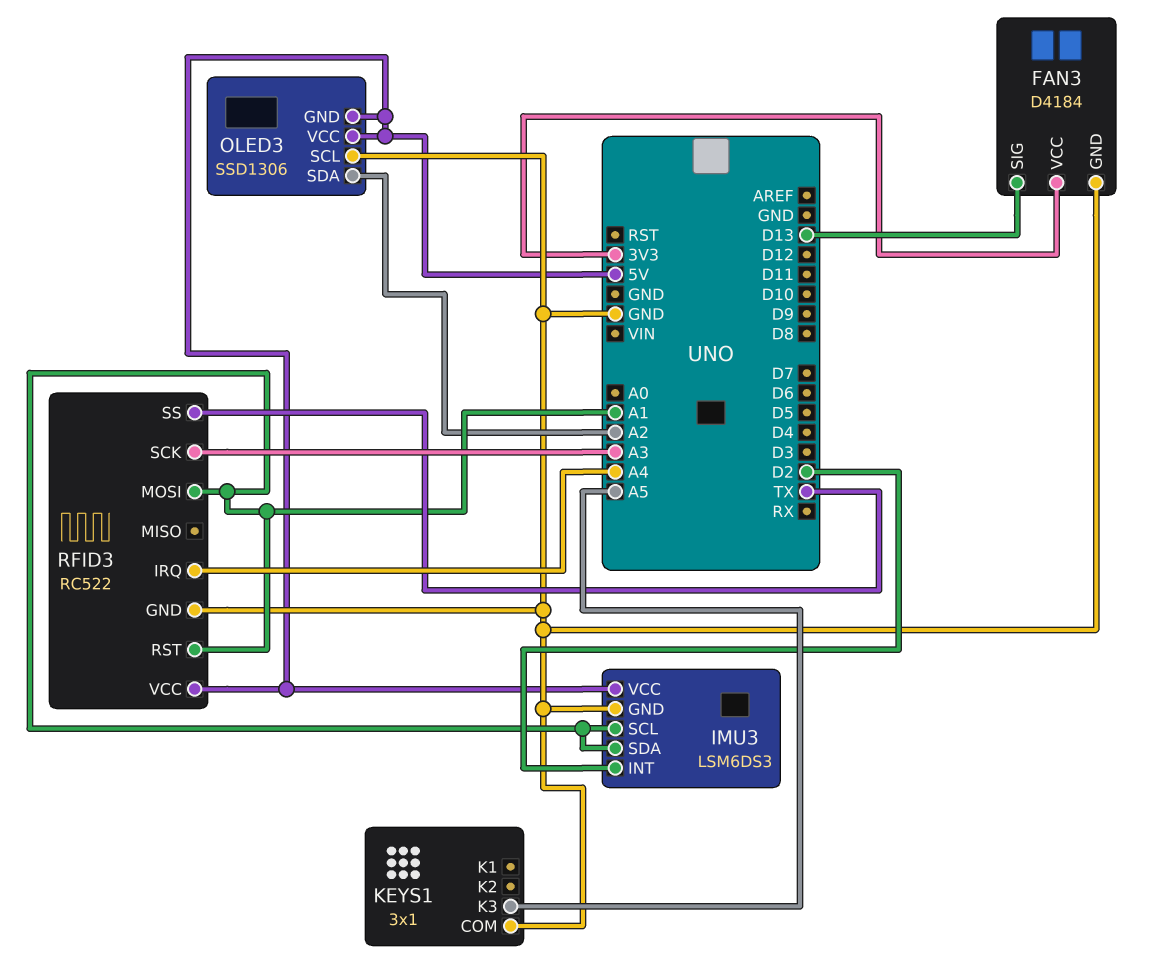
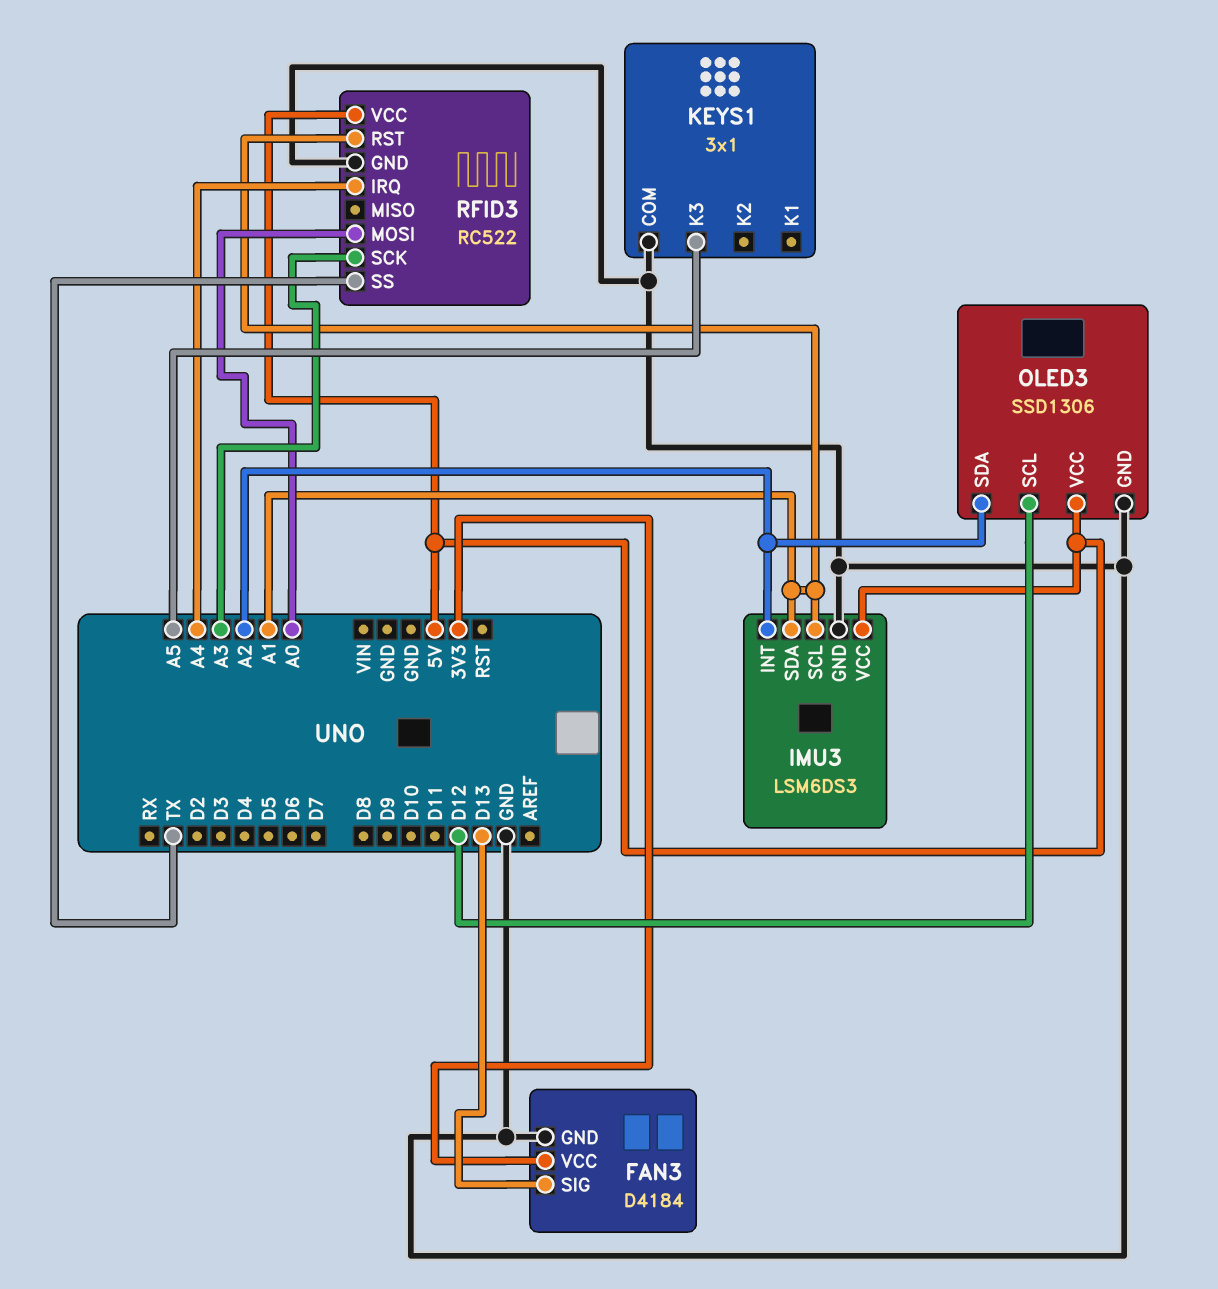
IMU3 pin INT: D2 -> A2
OLED3 pin GND: 5V -> GND
OLED3 pin SCL: GND -> D12
RFID3 pin MOSI: A1 -> A0

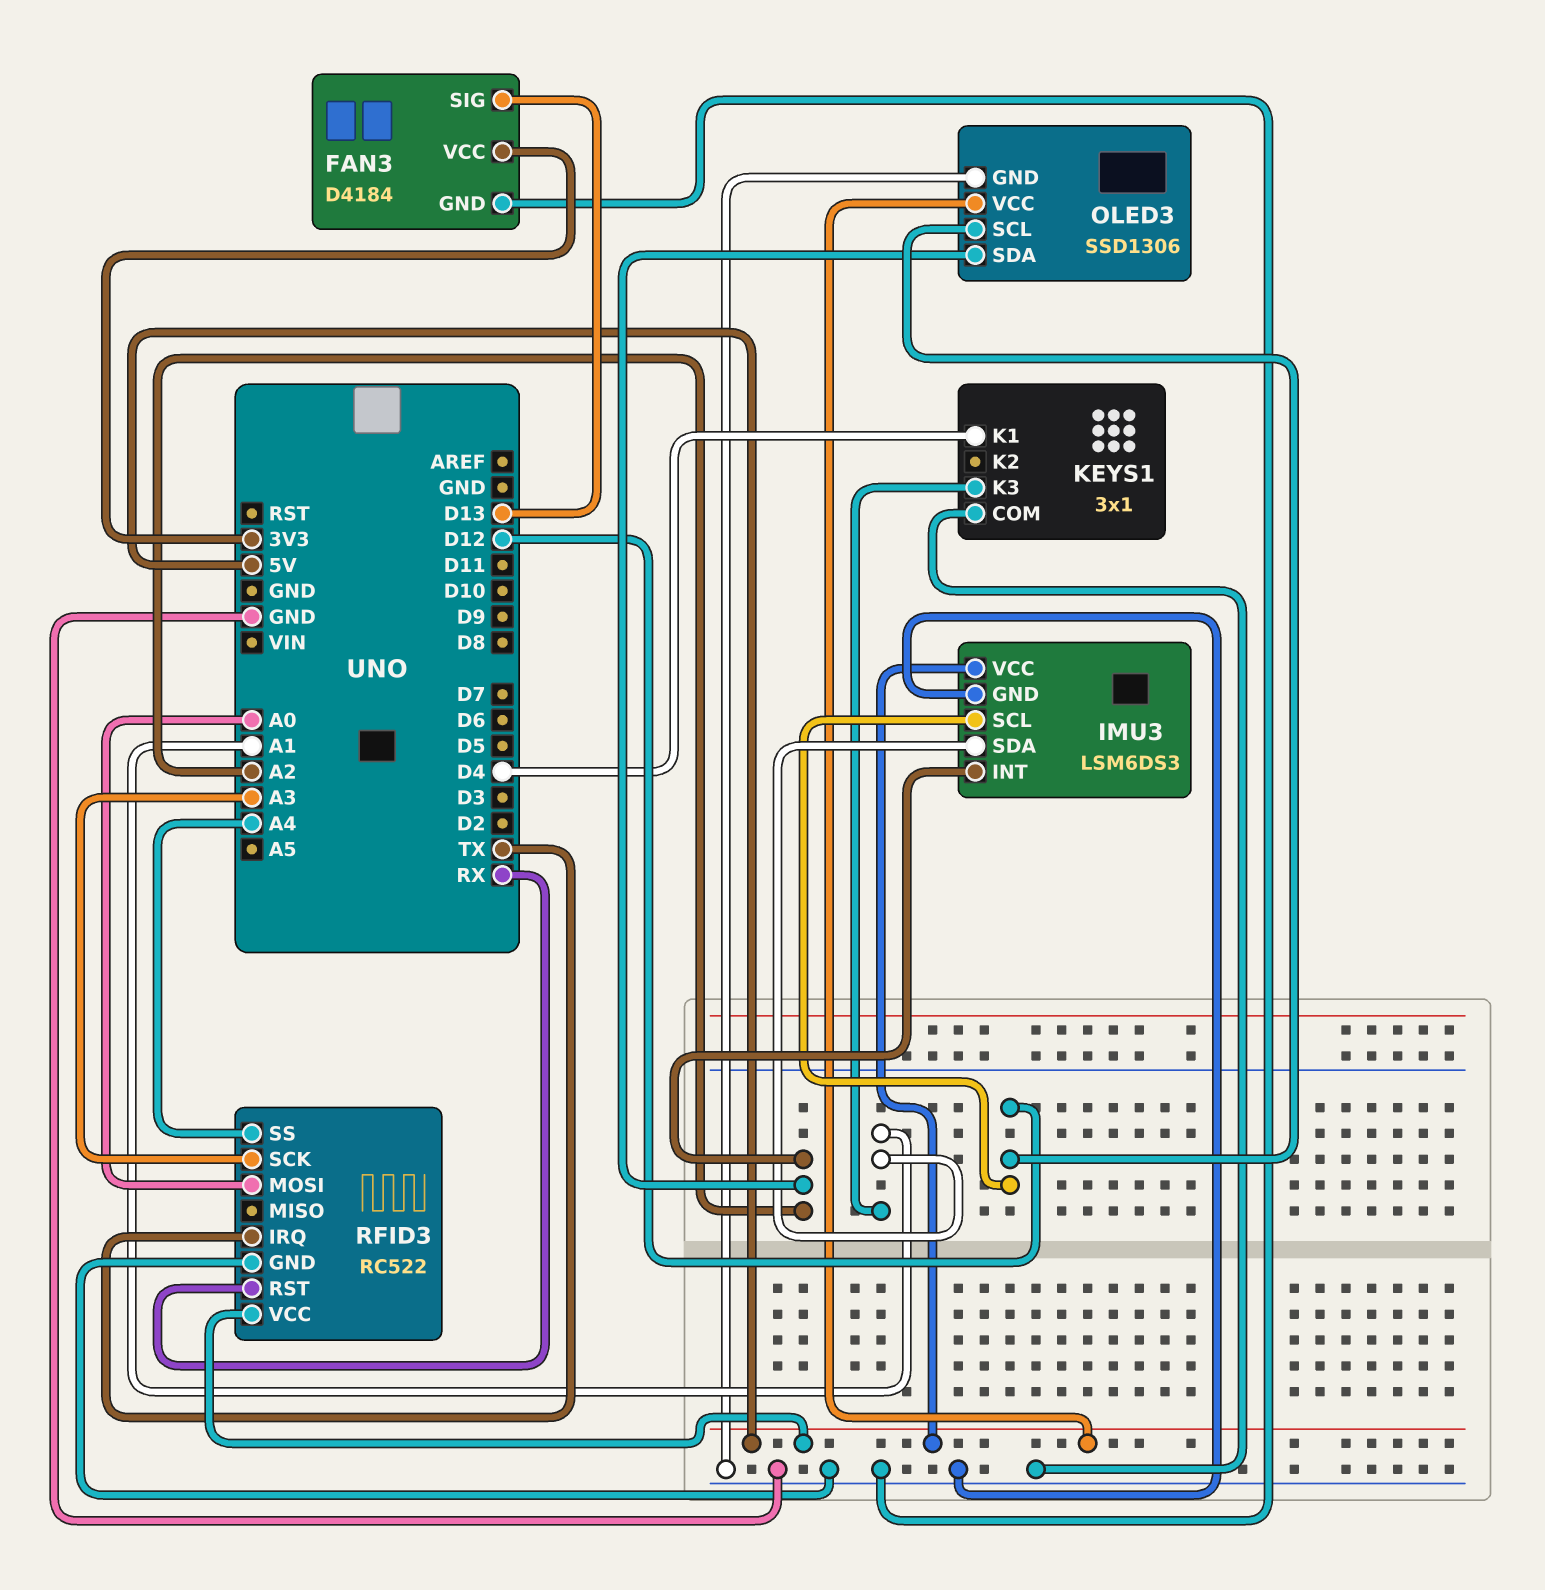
IMU3 pin SCL: A1 -> D12
KEYS1 pin K1: none -> D4
KEYS1 pin K3: A5 -> A1
RFID3 pin IRQ: A4 -> TX
RFID3 pin RST: A1 -> RX
RFID3 pin SS: TX -> A4

